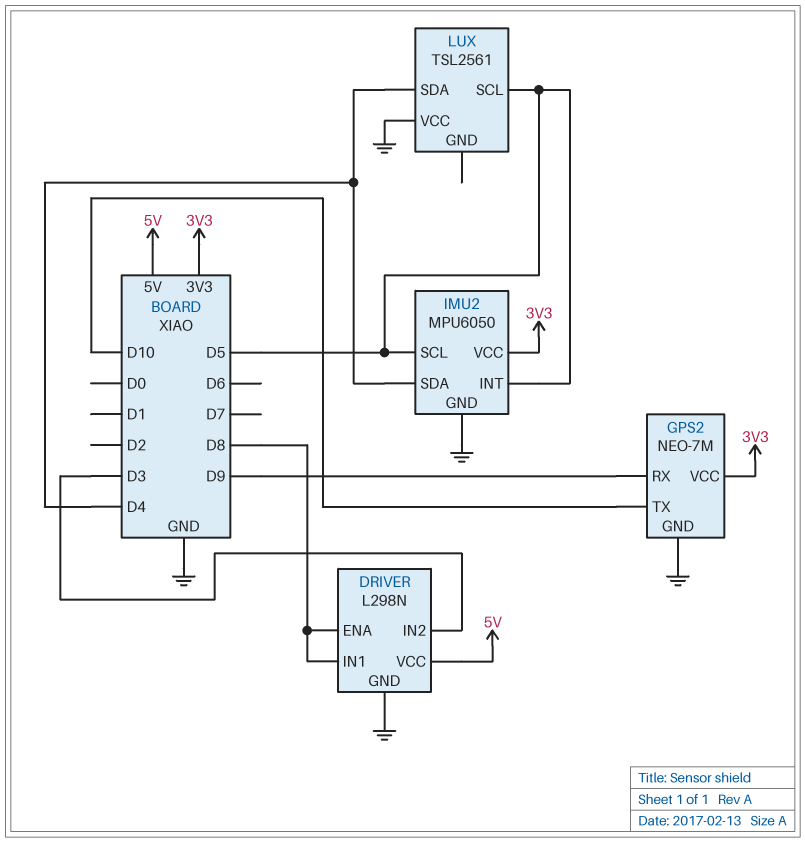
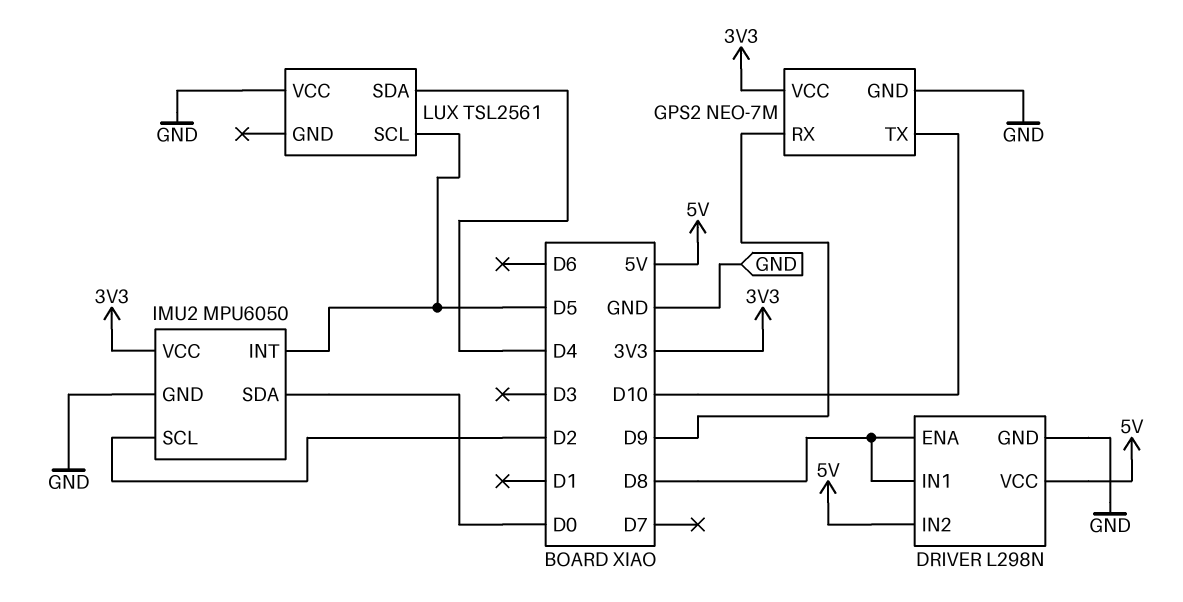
DRIVER pin IN2: D3 -> 5V
IMU2 pin SCL: D5 -> D2
IMU2 pin SDA: D4 -> D0

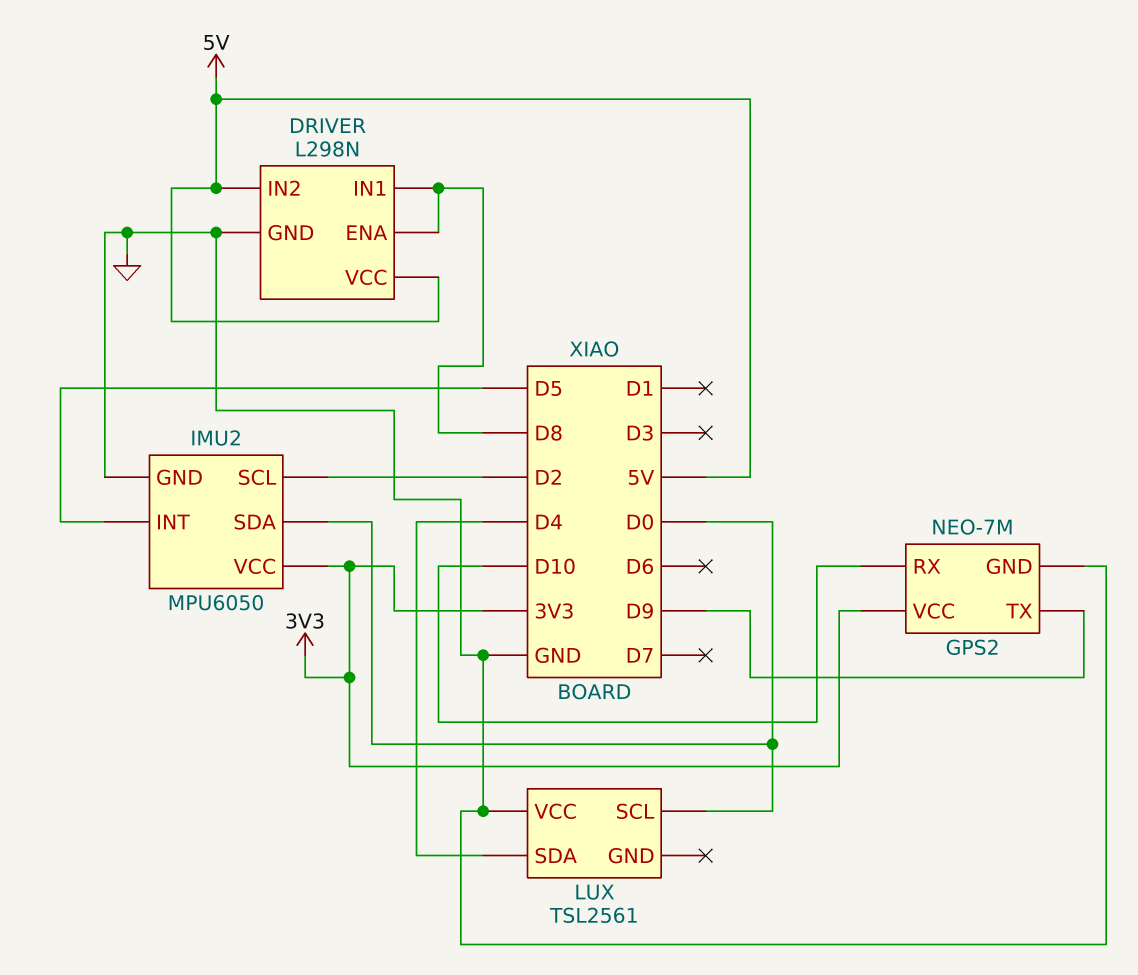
GPS2 pin RX: D9 -> D10
GPS2 pin TX: D10 -> D9
LUX pin SCL: D5 -> D0

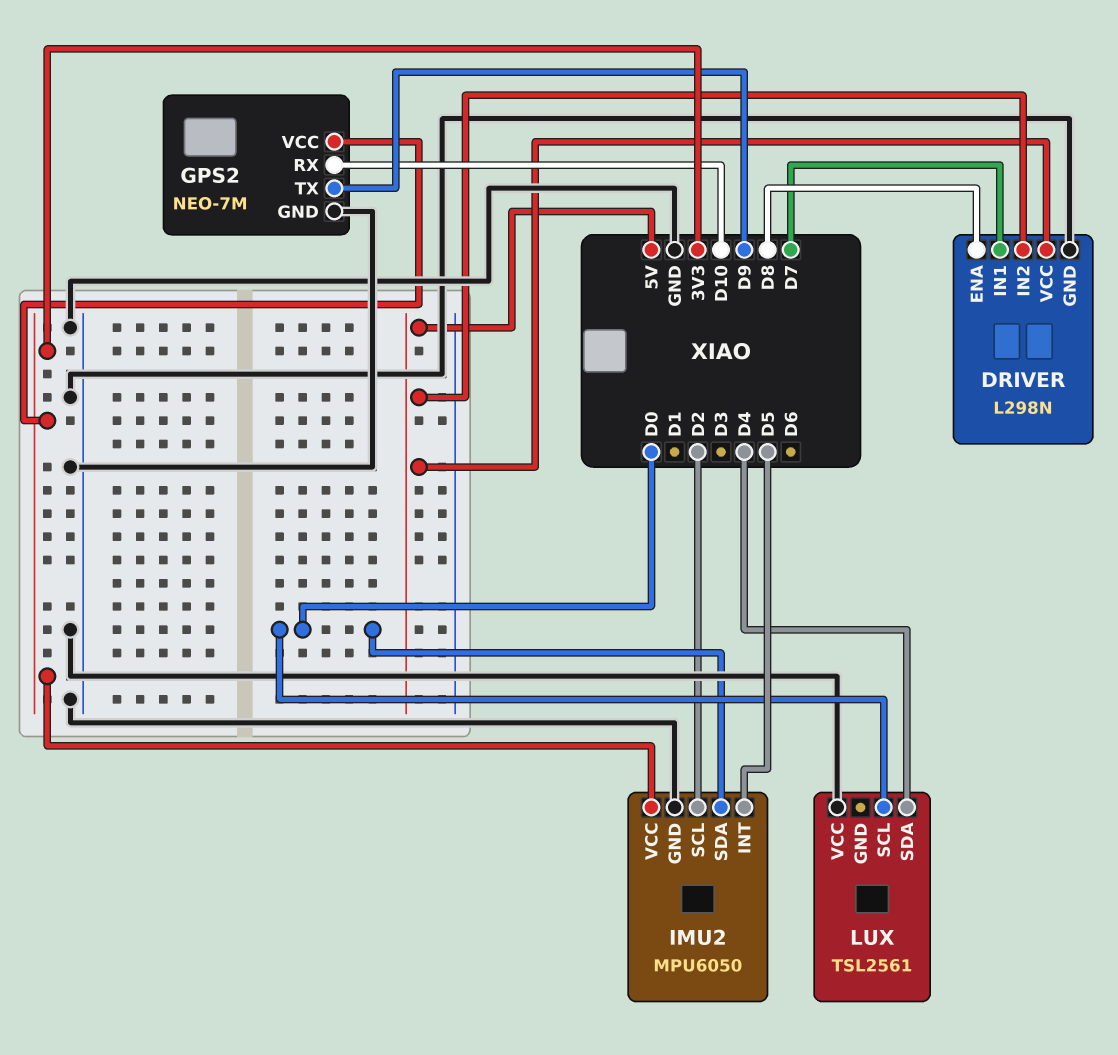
DRIVER pin IN1: D8 -> D7

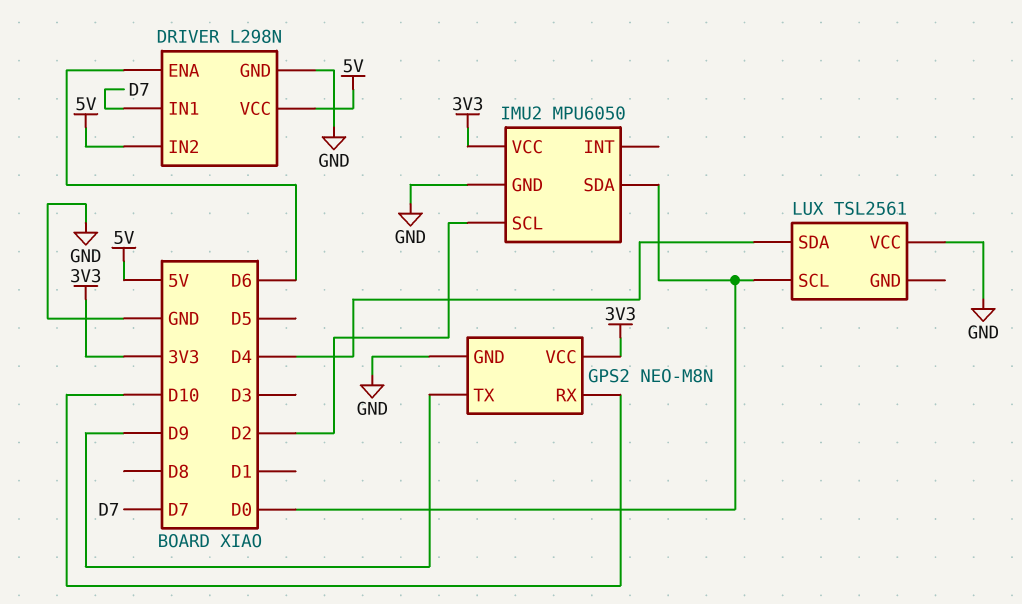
DRIVER pin ENA: D8 -> D6
GPS2: NEO-7M -> NEO-M8N
IMU2 pin INT: D5 -> none

